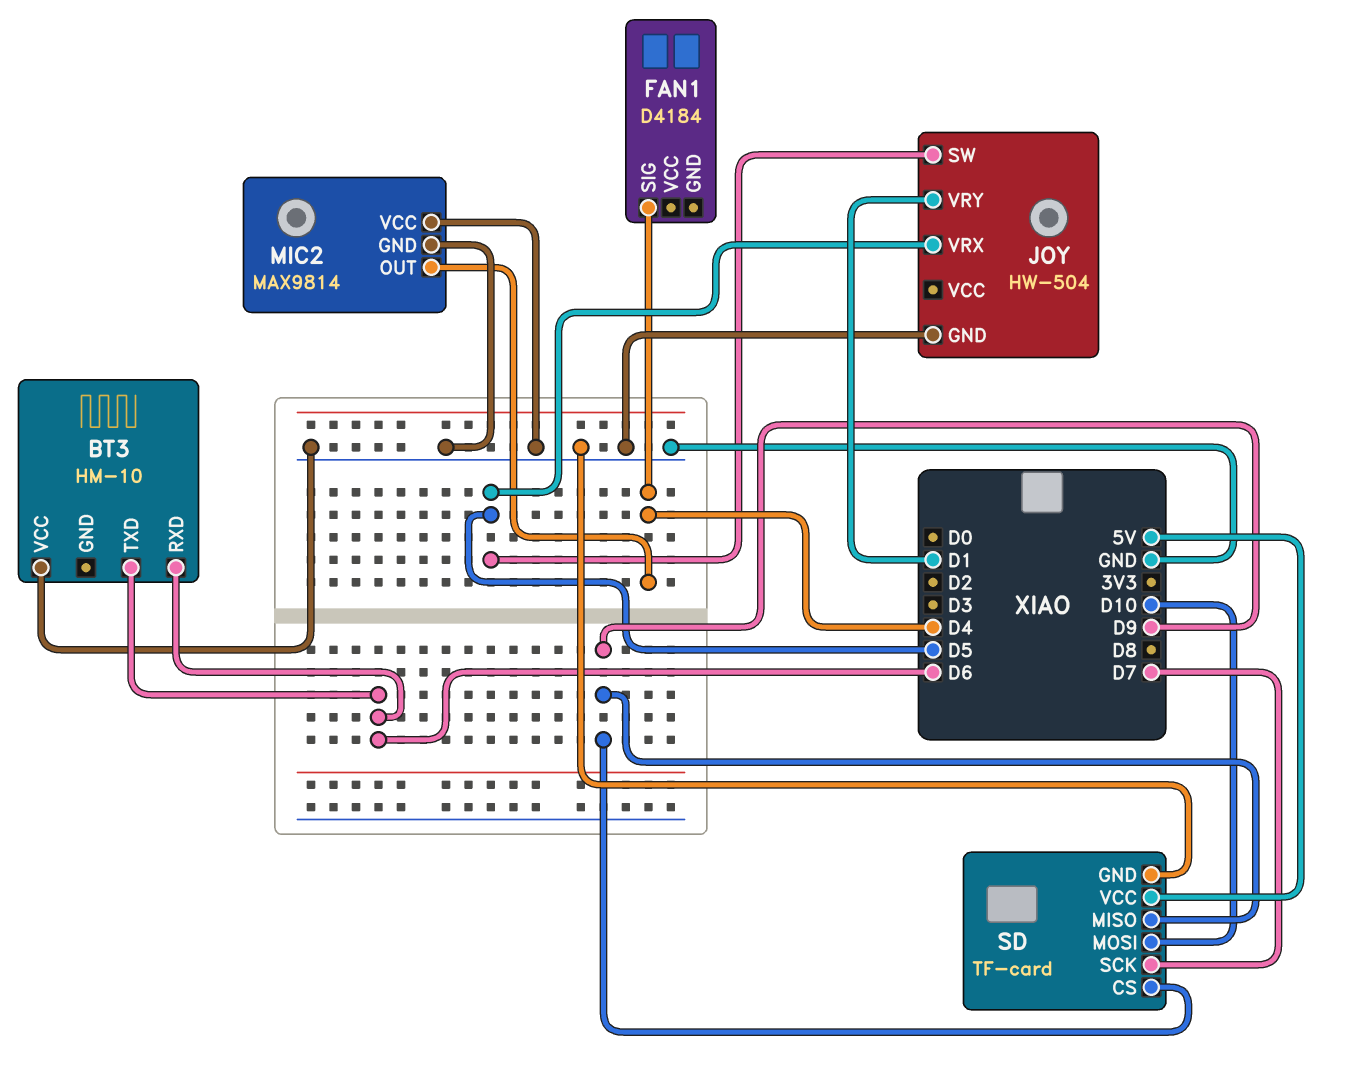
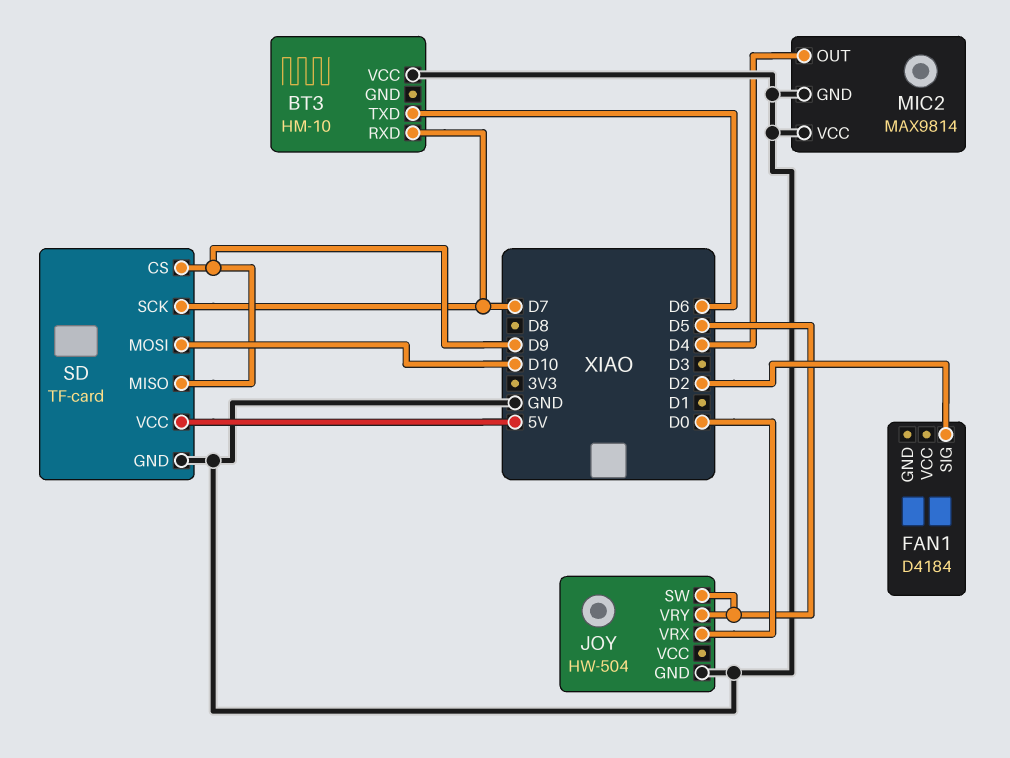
BT3 pin RXD: D6 -> D7
FAN1 pin SIG: D4 -> D2
JOY pin VRX: D5 -> D0
JOY pin VRY: D1 -> D5

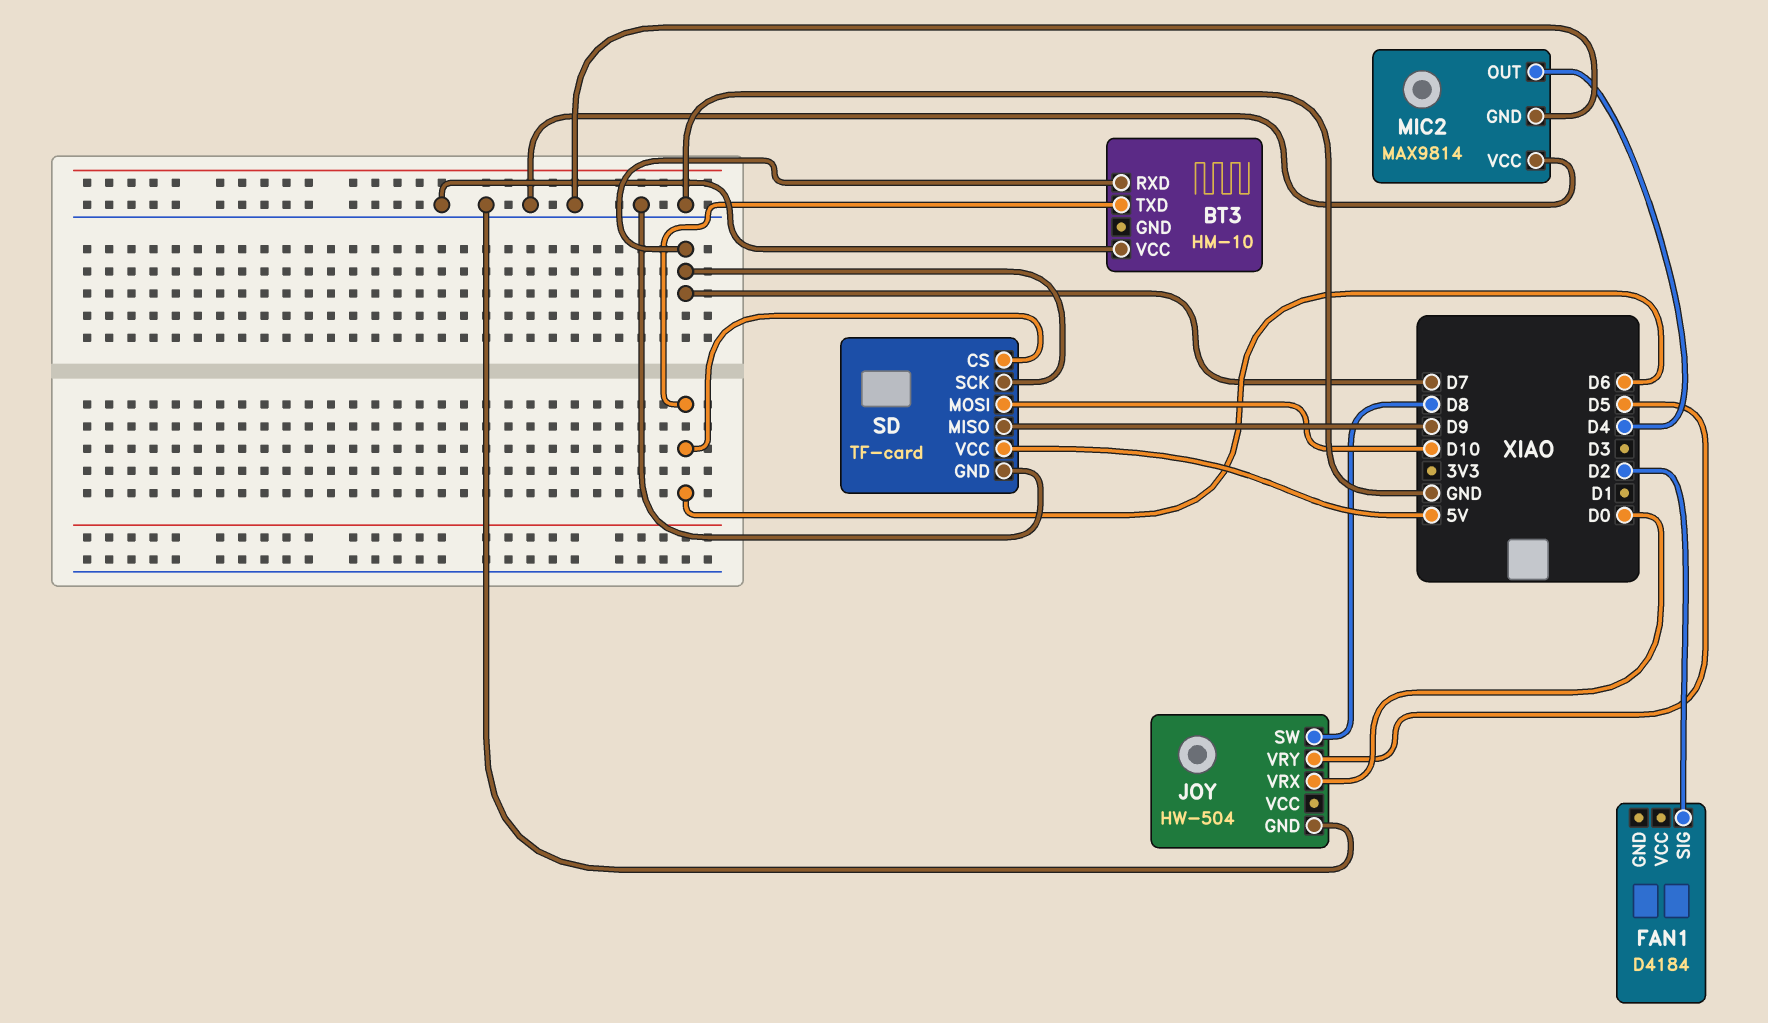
JOY pin SW: D5 -> D8
SD pin CS: D9 -> D6

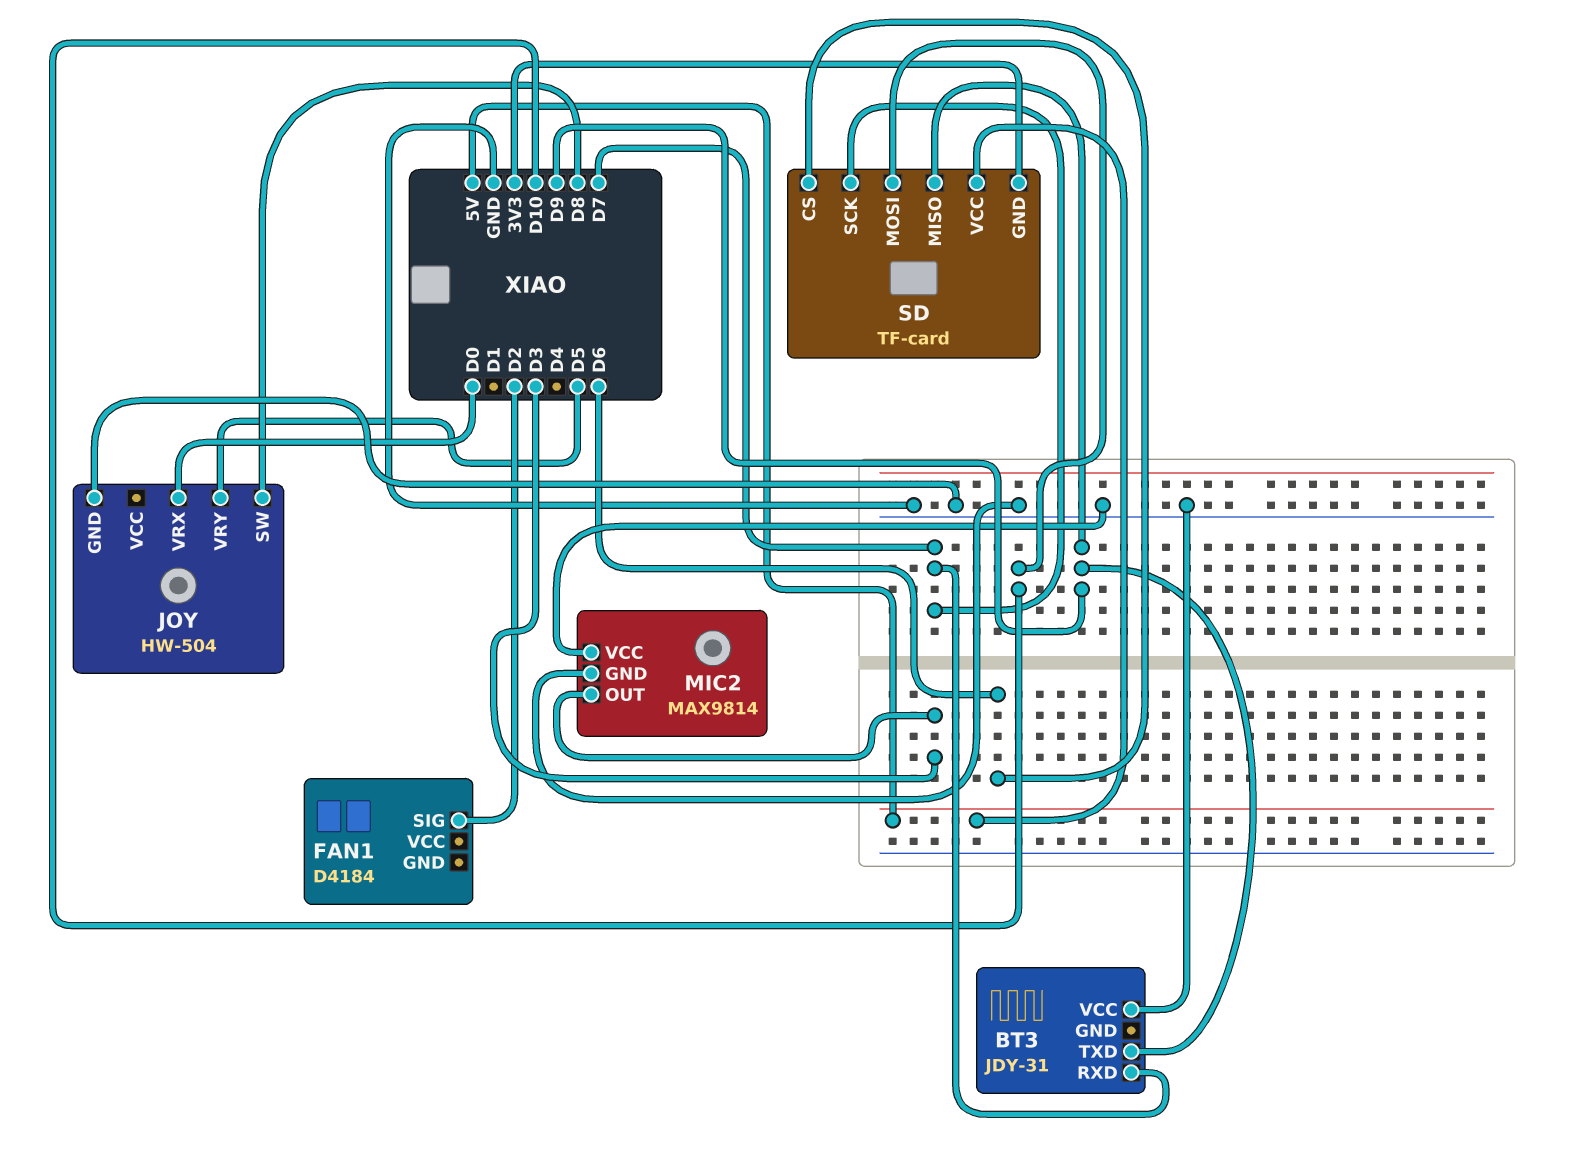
BT3: HM-10 -> JDY-31
BT3 pin TXD: D6 -> D9
MIC2 pin OUT: D4 -> D3
SD pin GND: GND -> 3V3

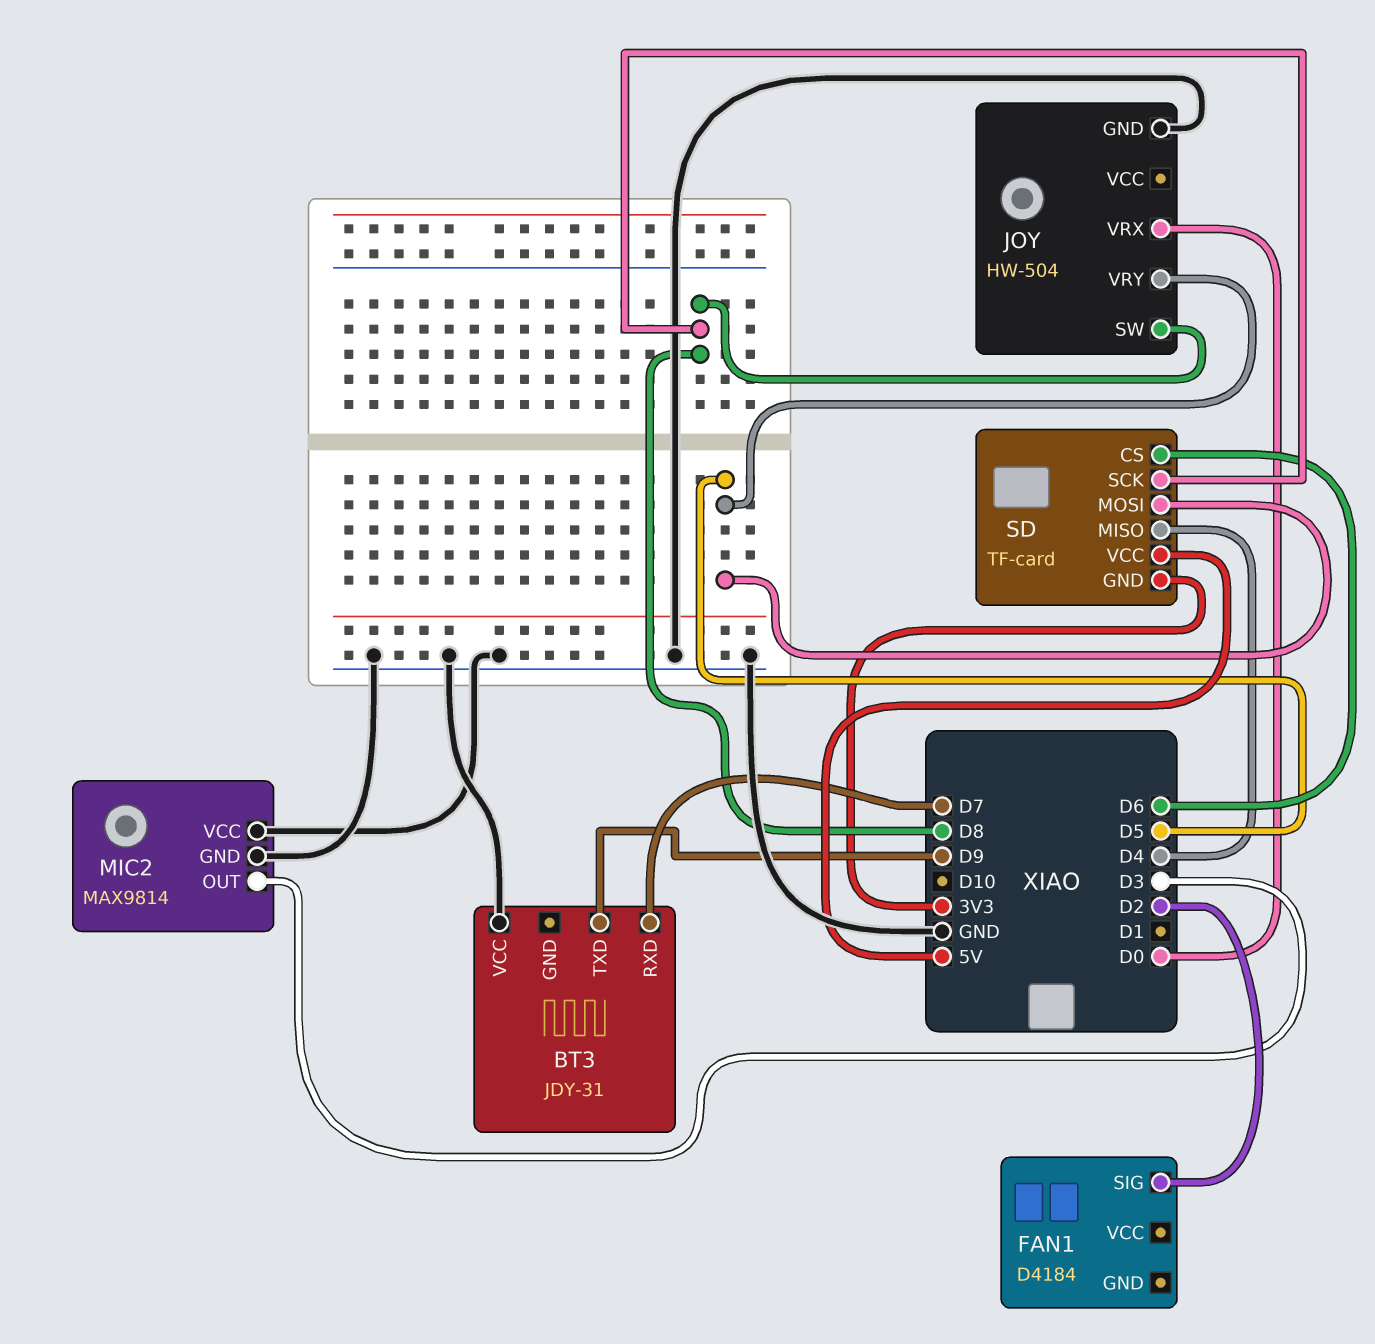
SD pin MISO: D9 -> D4
SD pin MOSI: D10 -> D5
SD pin SCK: D7 -> D8

